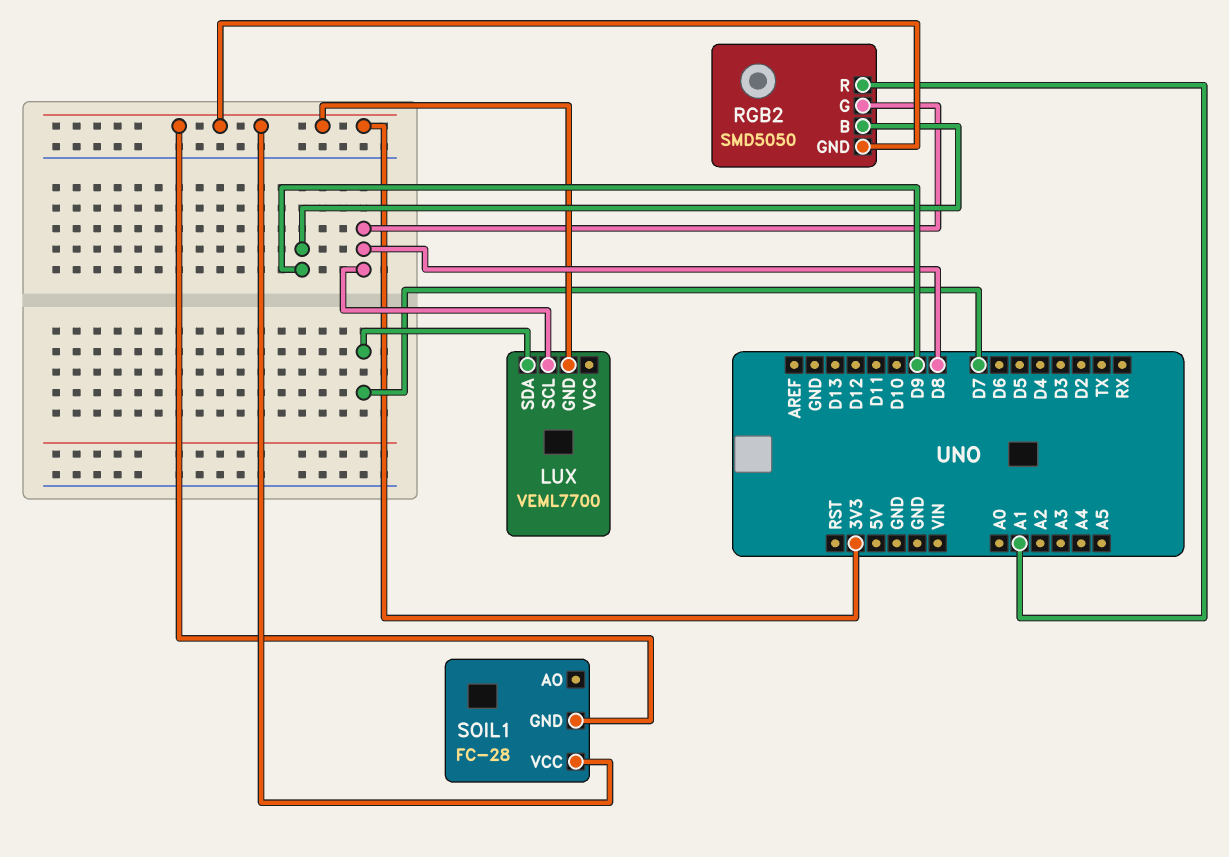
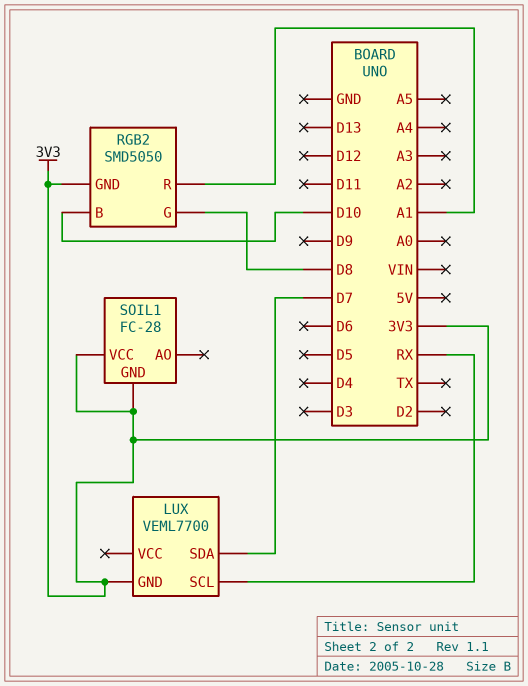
LUX pin SCL: D8 -> RX
RGB2 pin B: D9 -> D10

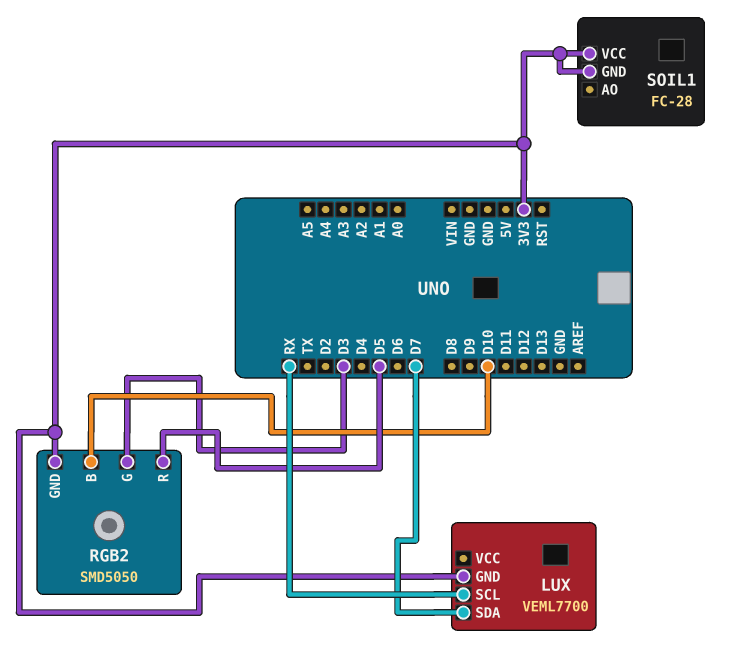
RGB2 pin G: D8 -> D3
RGB2 pin R: A1 -> D5

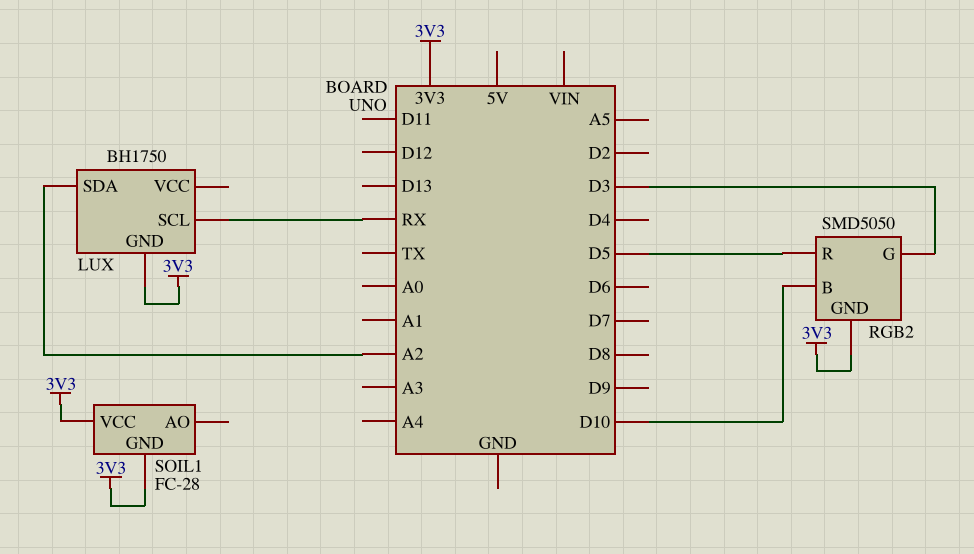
LUX: VEML7700 -> BH1750
LUX pin SDA: D7 -> A2

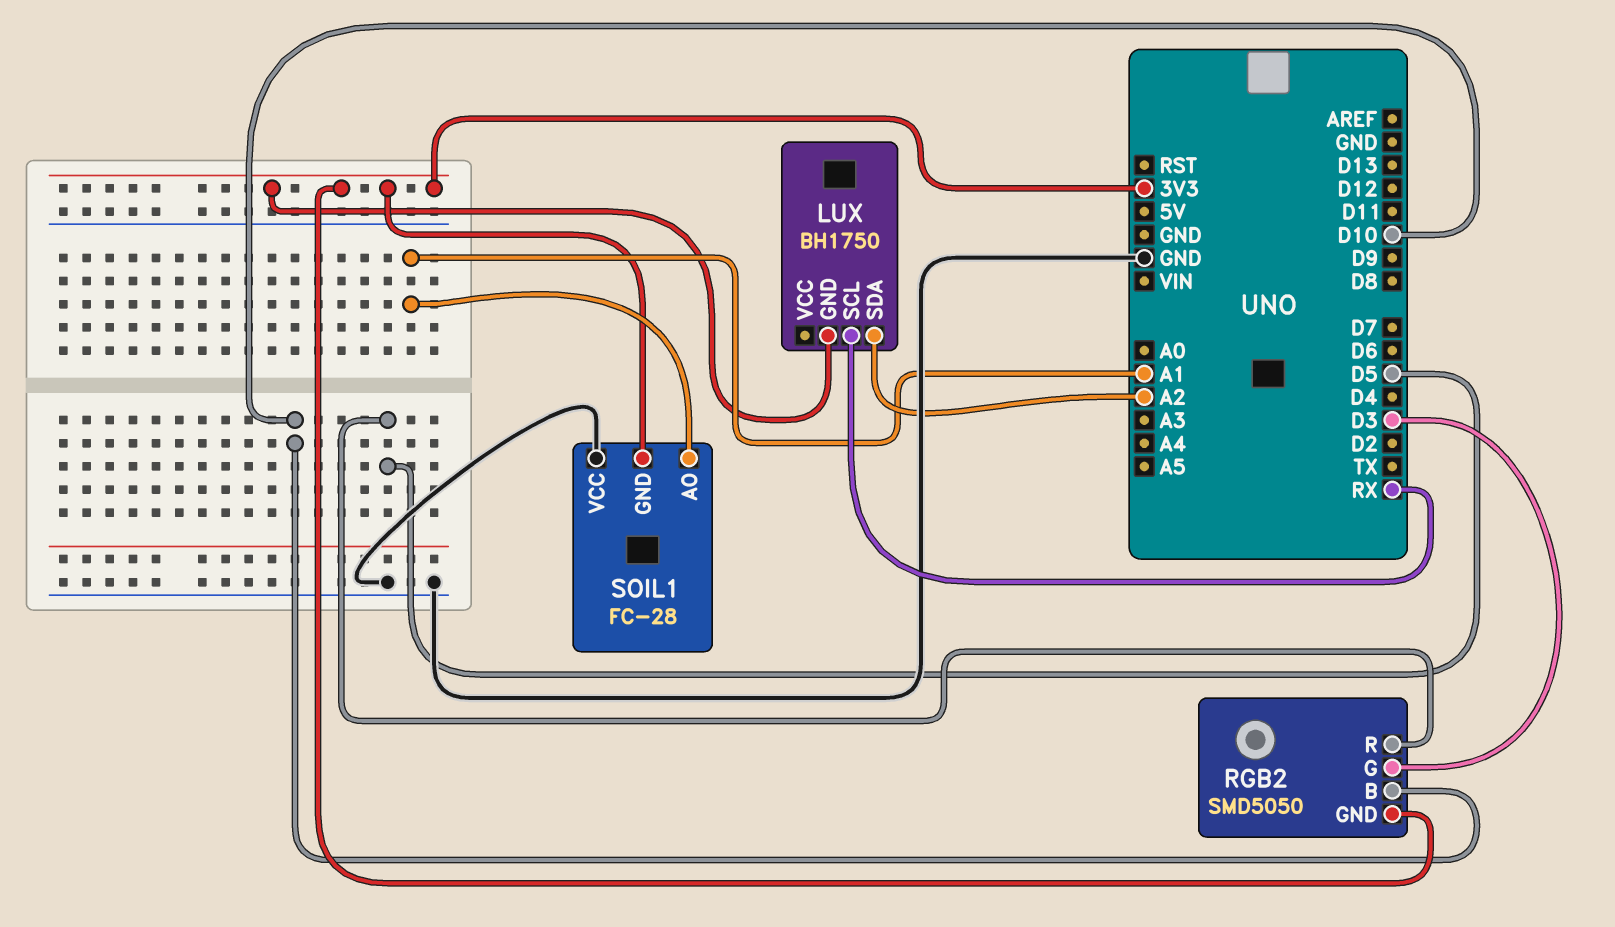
SOIL1 pin AO: none -> A1
SOIL1 pin VCC: 3V3 -> GND

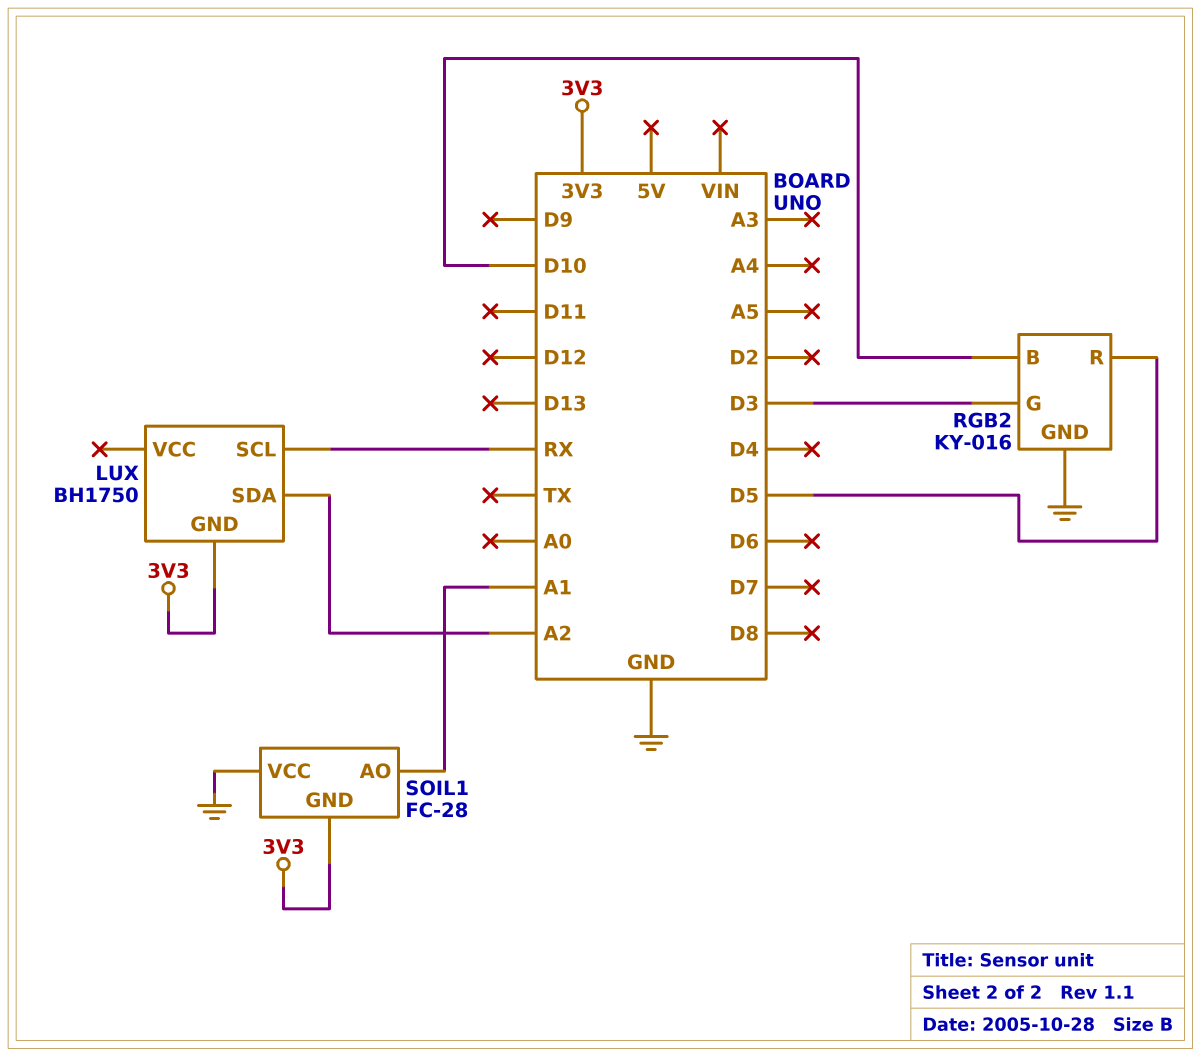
RGB2: SMD5050 -> KY-016
RGB2 pin GND: 3V3 -> GND

